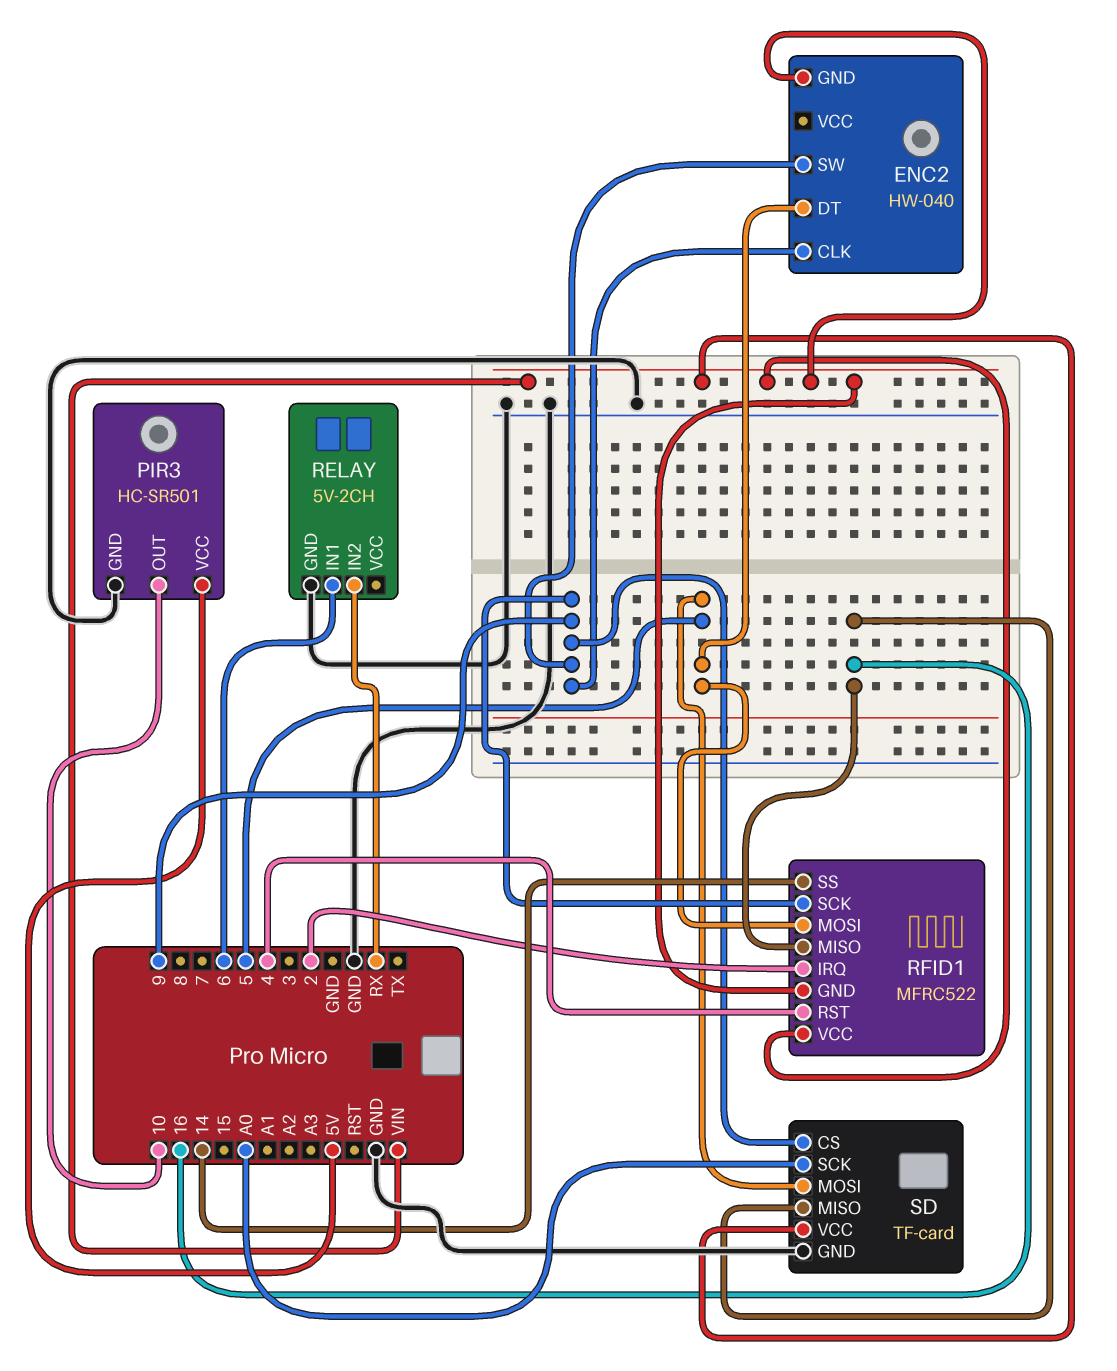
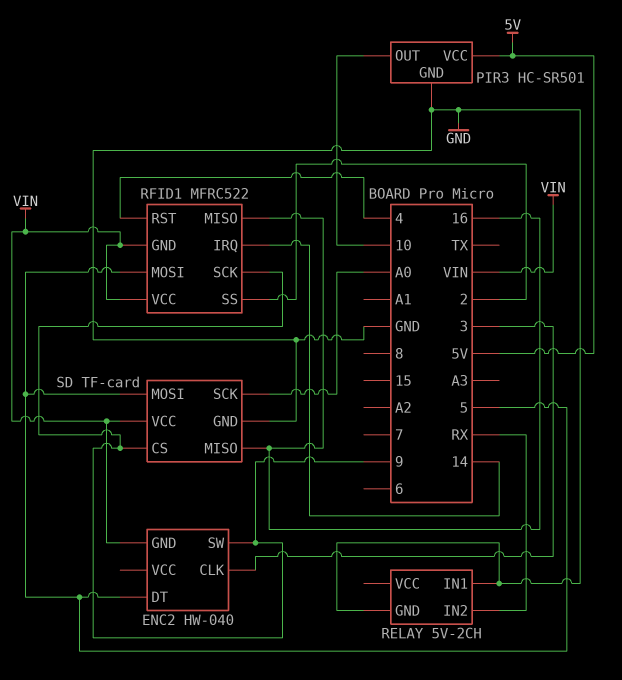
ENC2 pin CLK: 9 -> 3
RELAY pin IN1: 6 -> GND
RFID1 pin IRQ: 2 -> 14
RFID1 pin SS: 14 -> 2

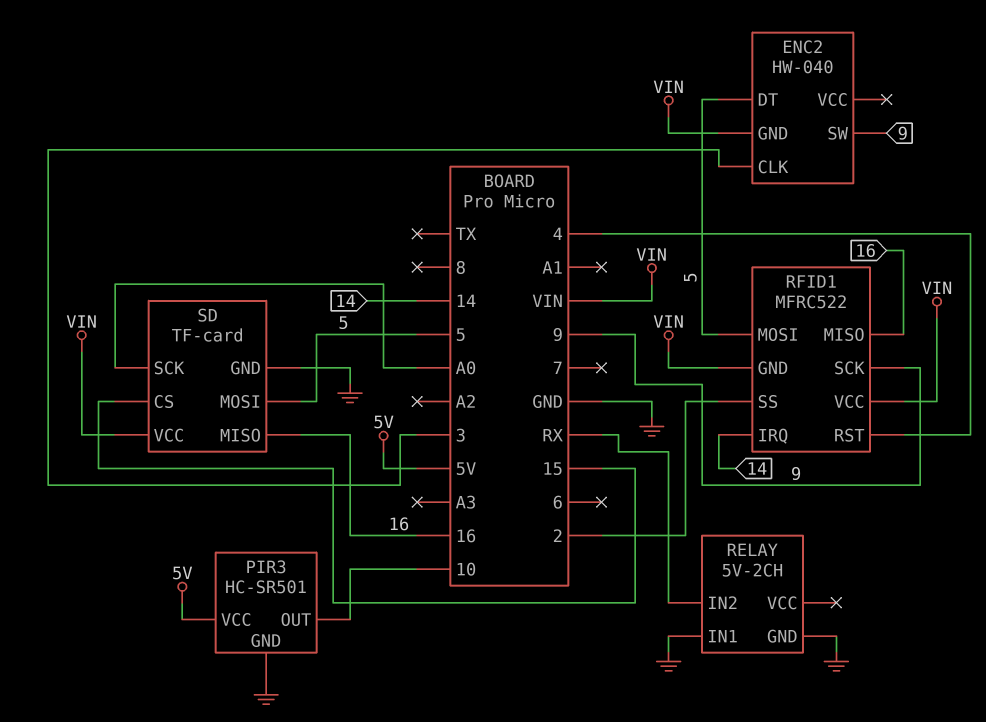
SD pin CS: 9 -> 15

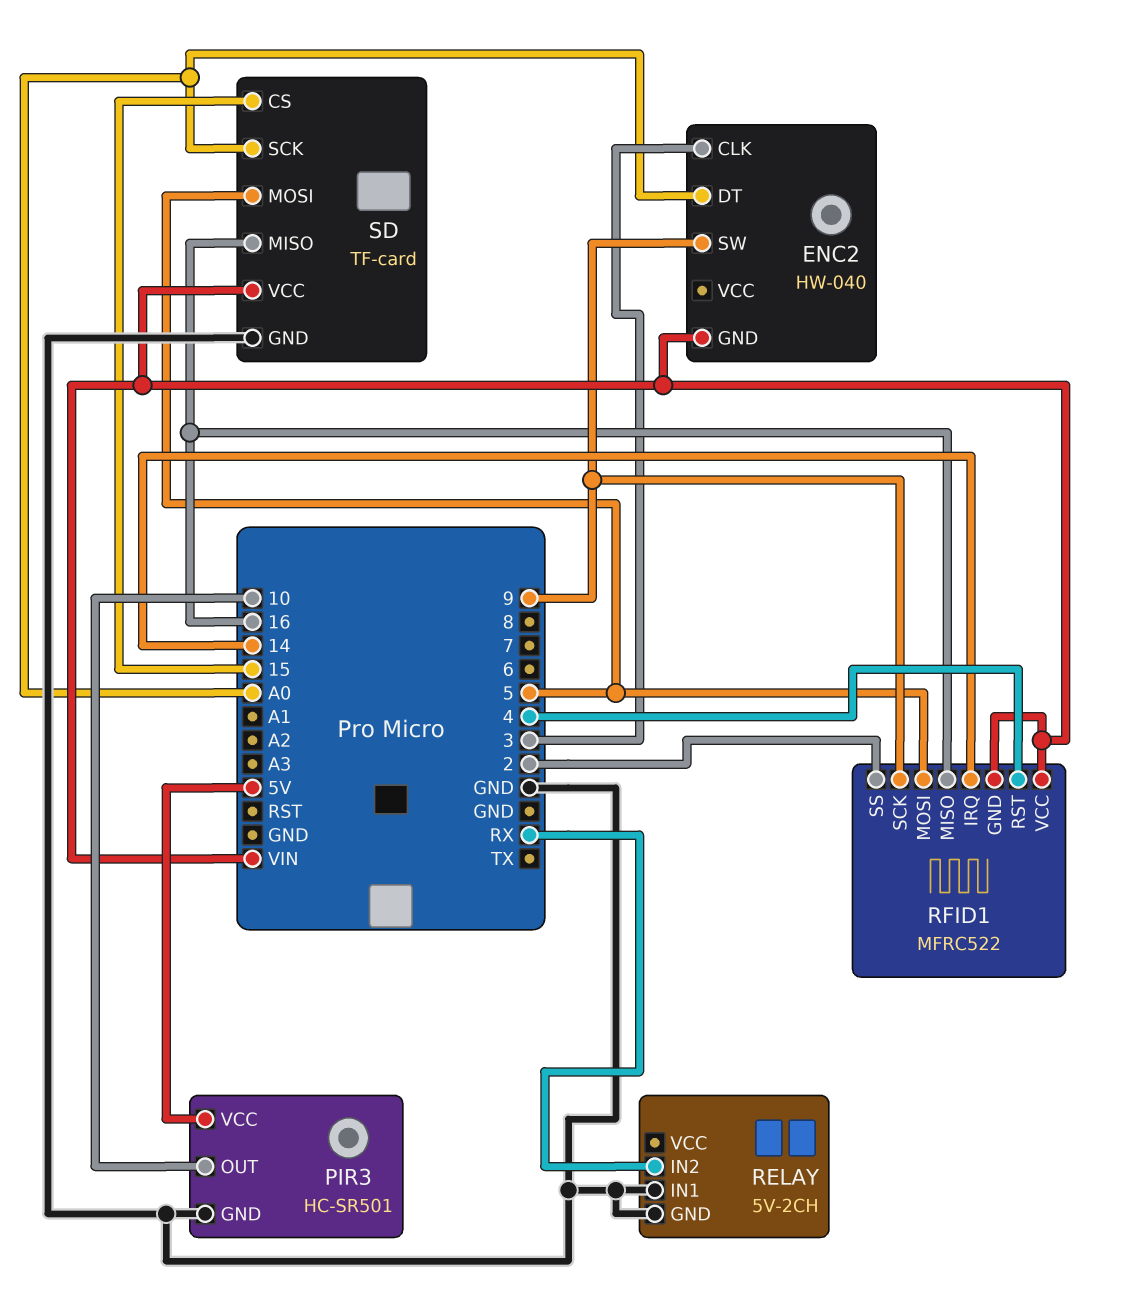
ENC2 pin DT: 5 -> A0

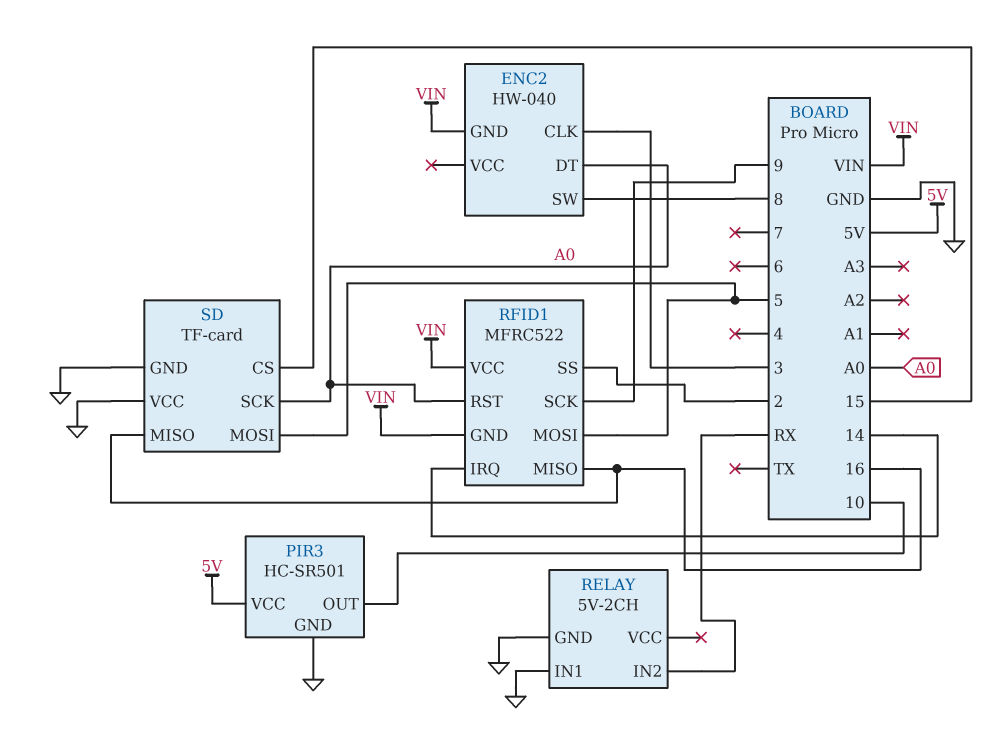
ENC2 pin SW: 9 -> 8
RFID1 pin RST: 4 -> A0
SD pin VCC: VIN -> GND

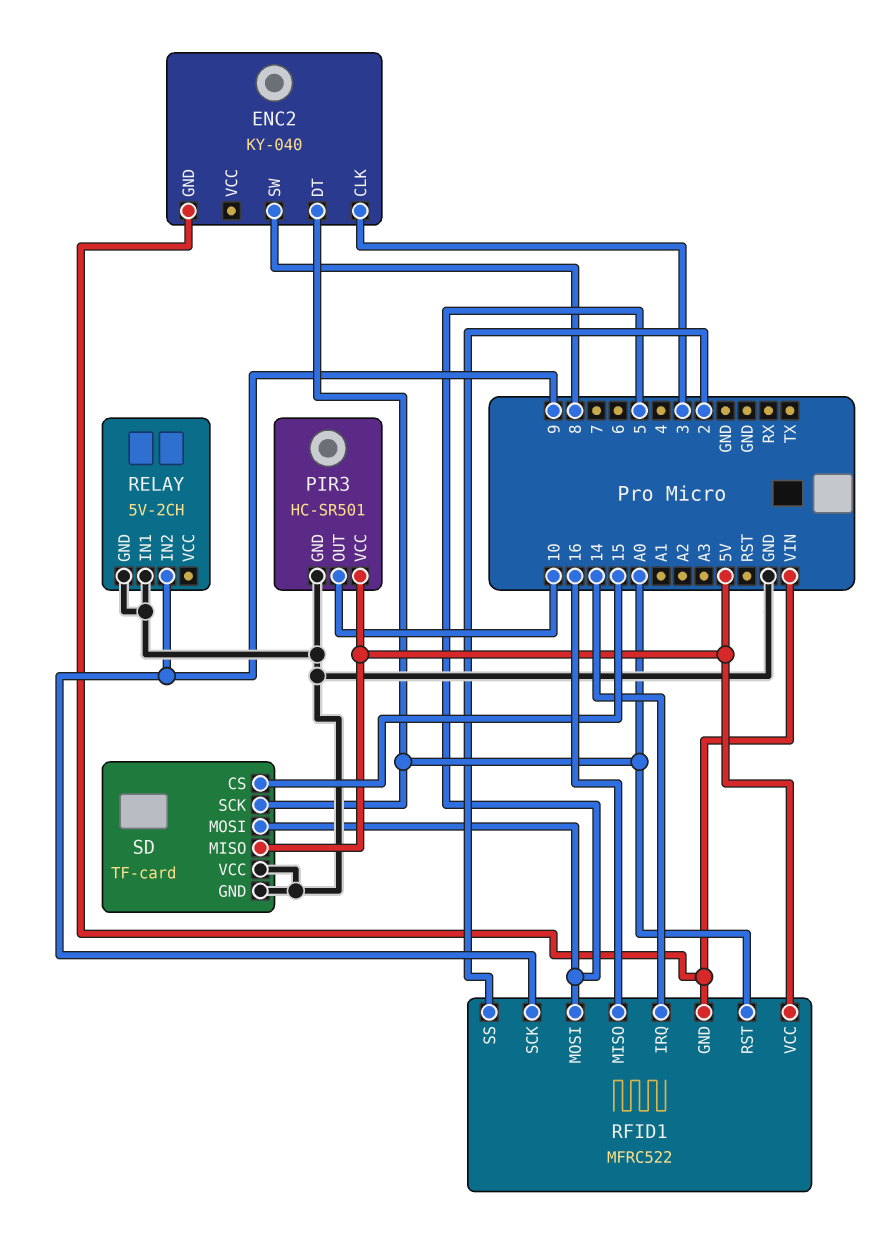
ENC2: HW-040 -> KY-040
RELAY pin IN2: RX -> 9
RFID1 pin VCC: VIN -> 5V
SD pin MISO: 16 -> 5V

